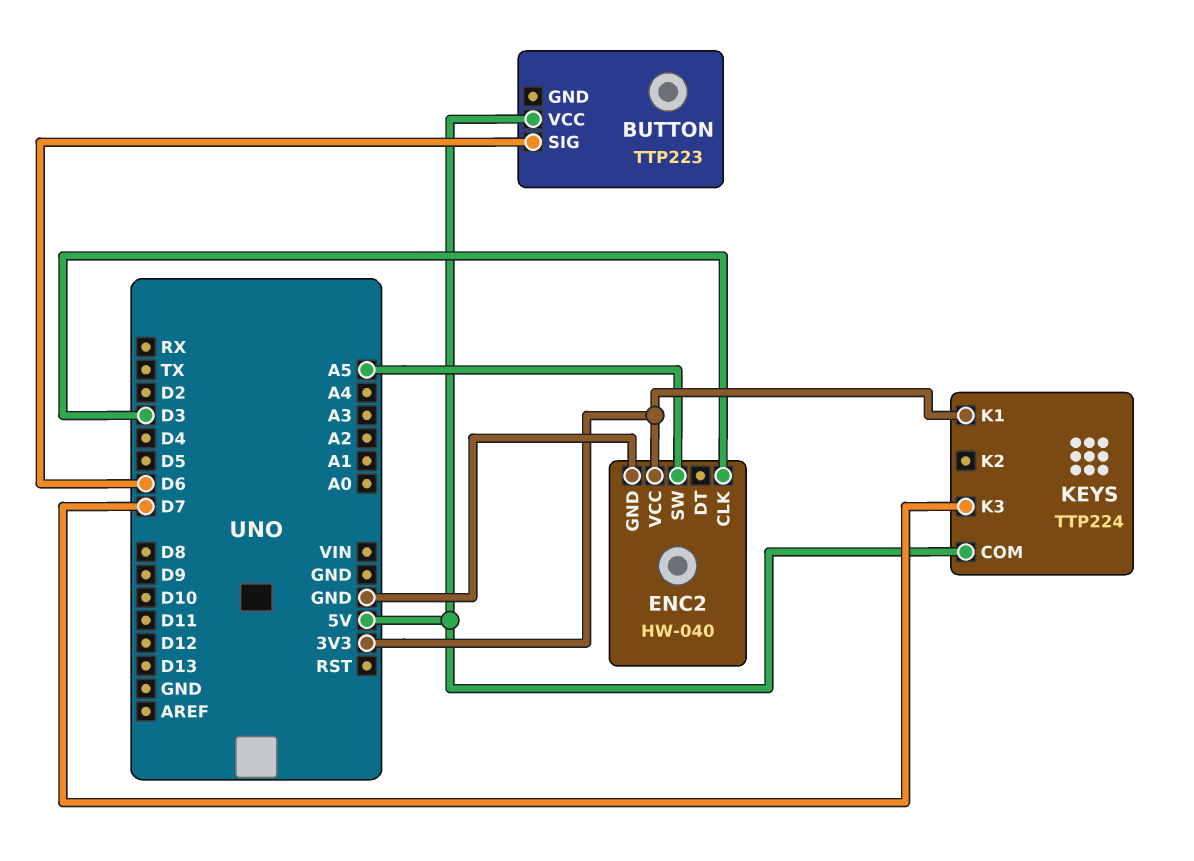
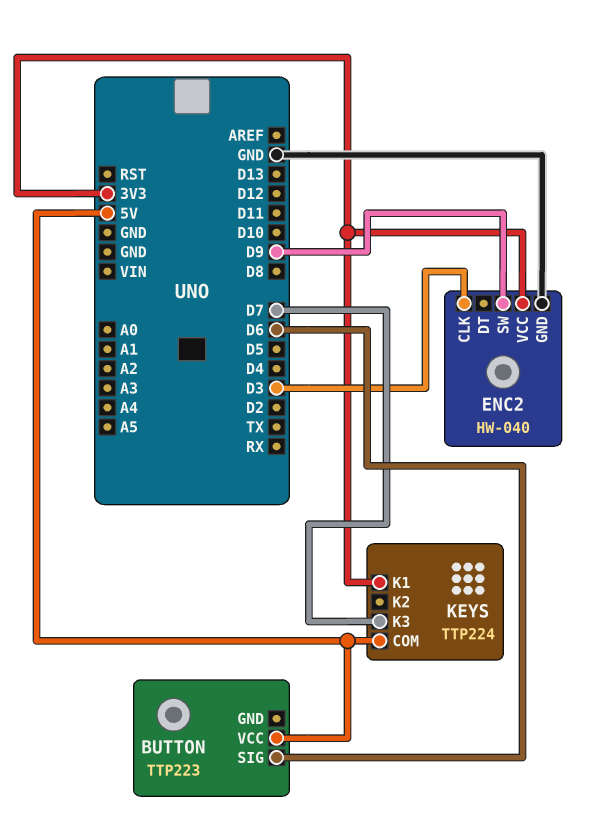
ENC2 pin SW: A5 -> D9

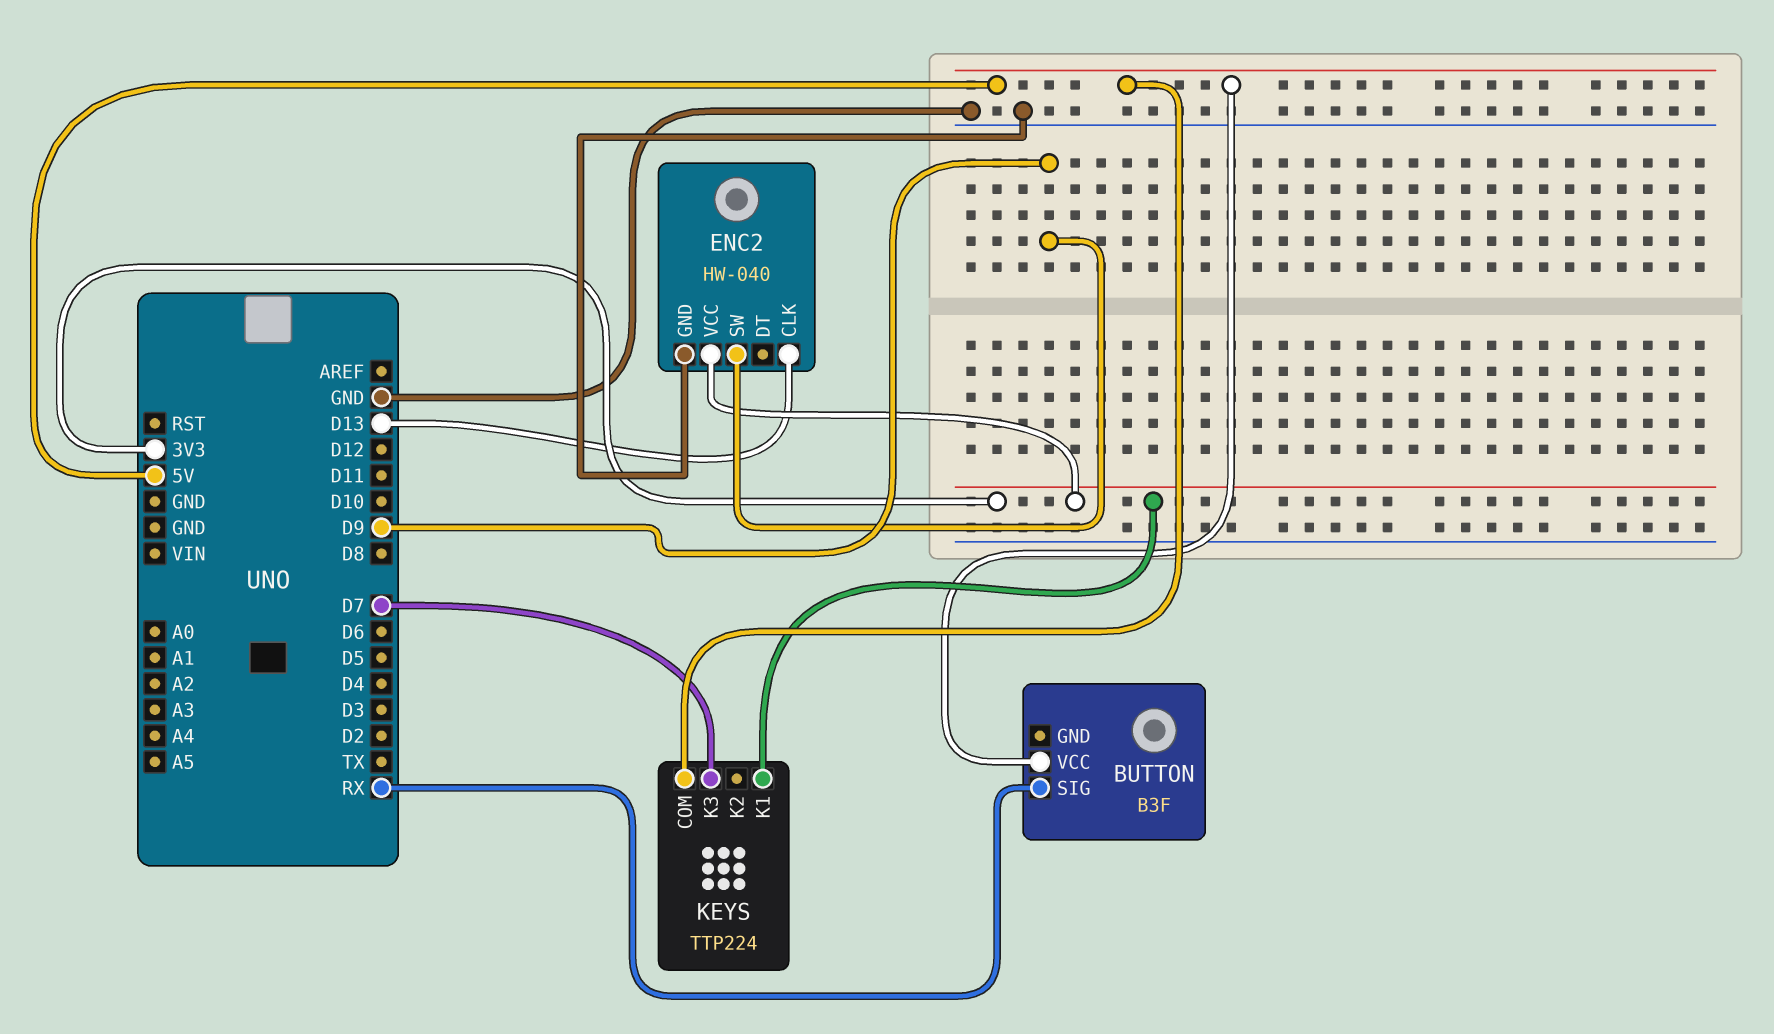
BUTTON: TTP223 -> B3F
BUTTON pin SIG: D6 -> RX
ENC2 pin CLK: D3 -> D13

